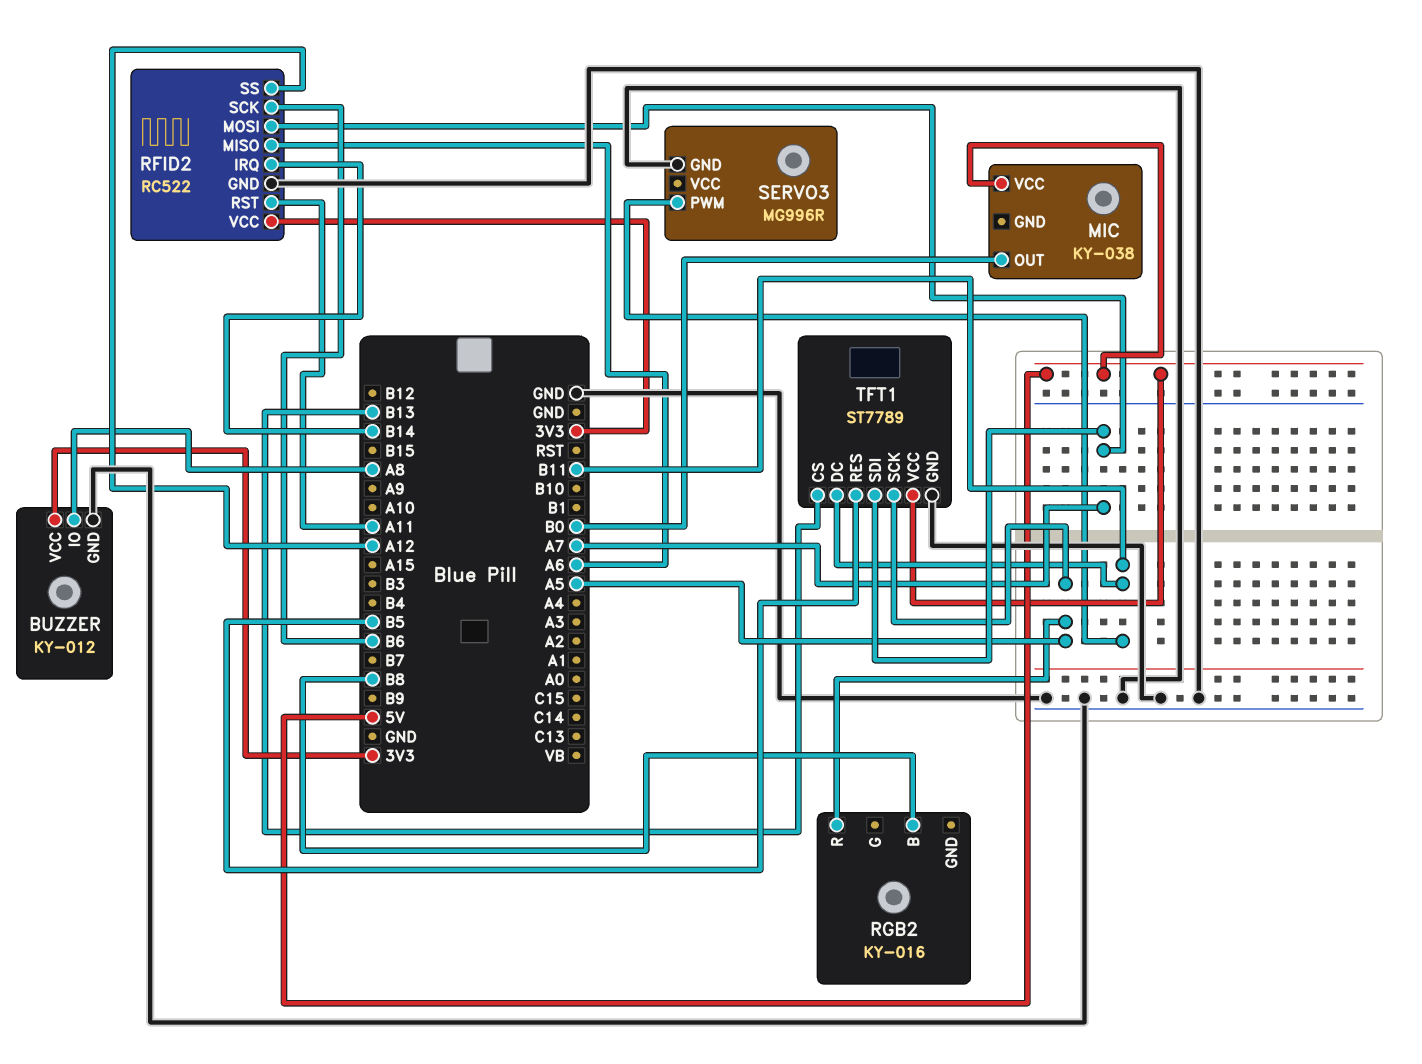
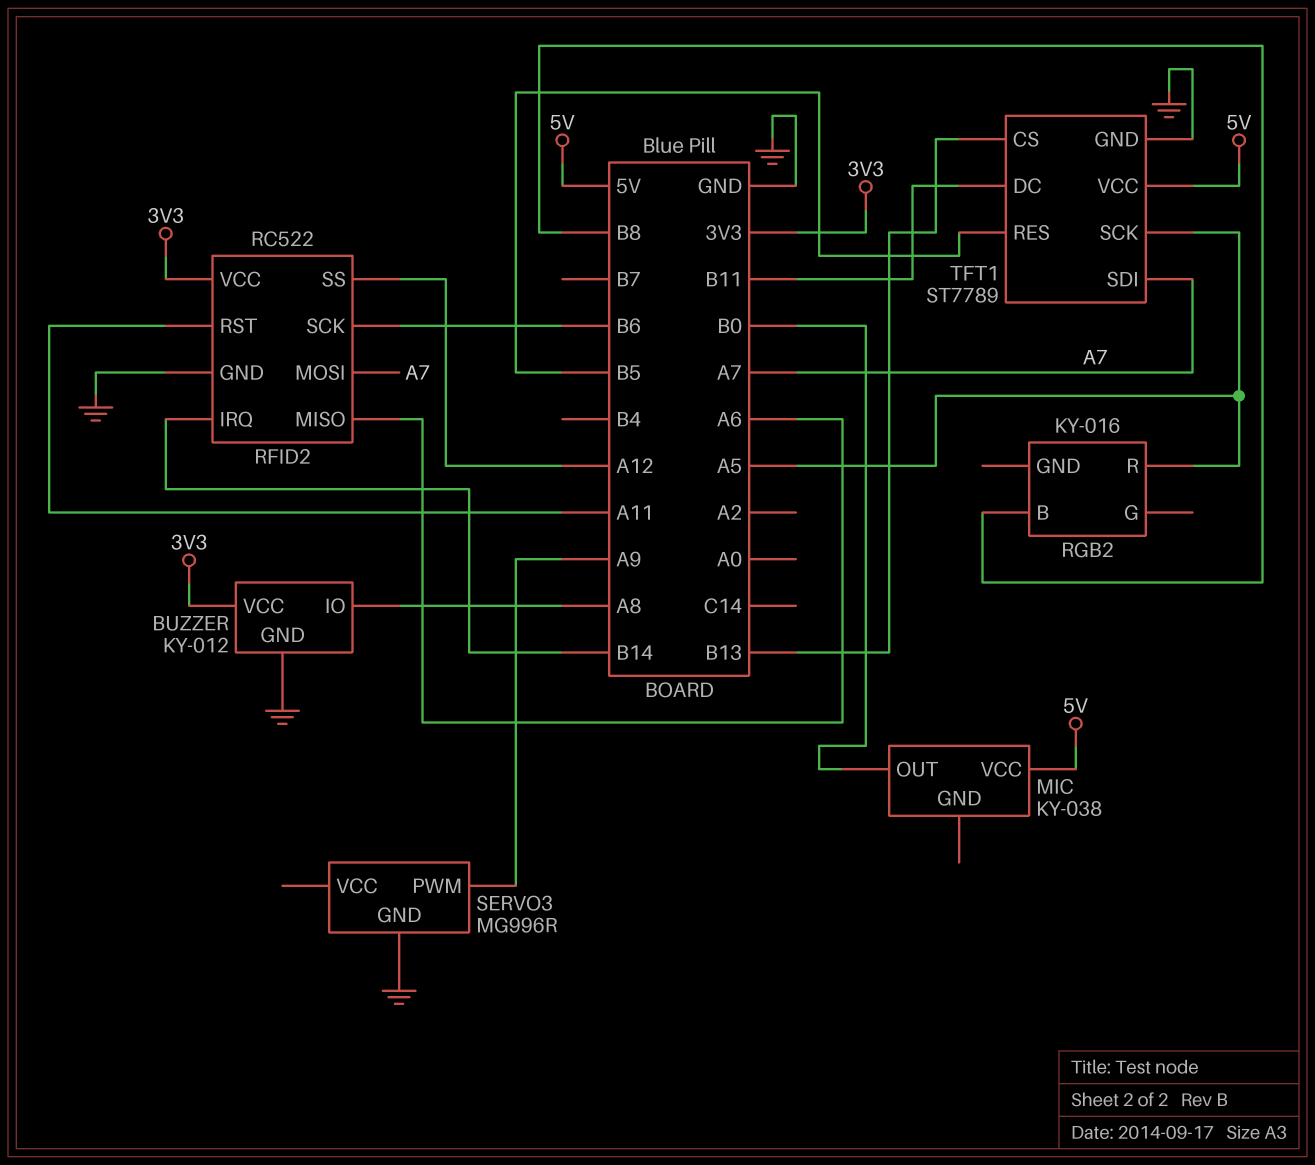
SERVO3 pin PWM: B11 -> A9

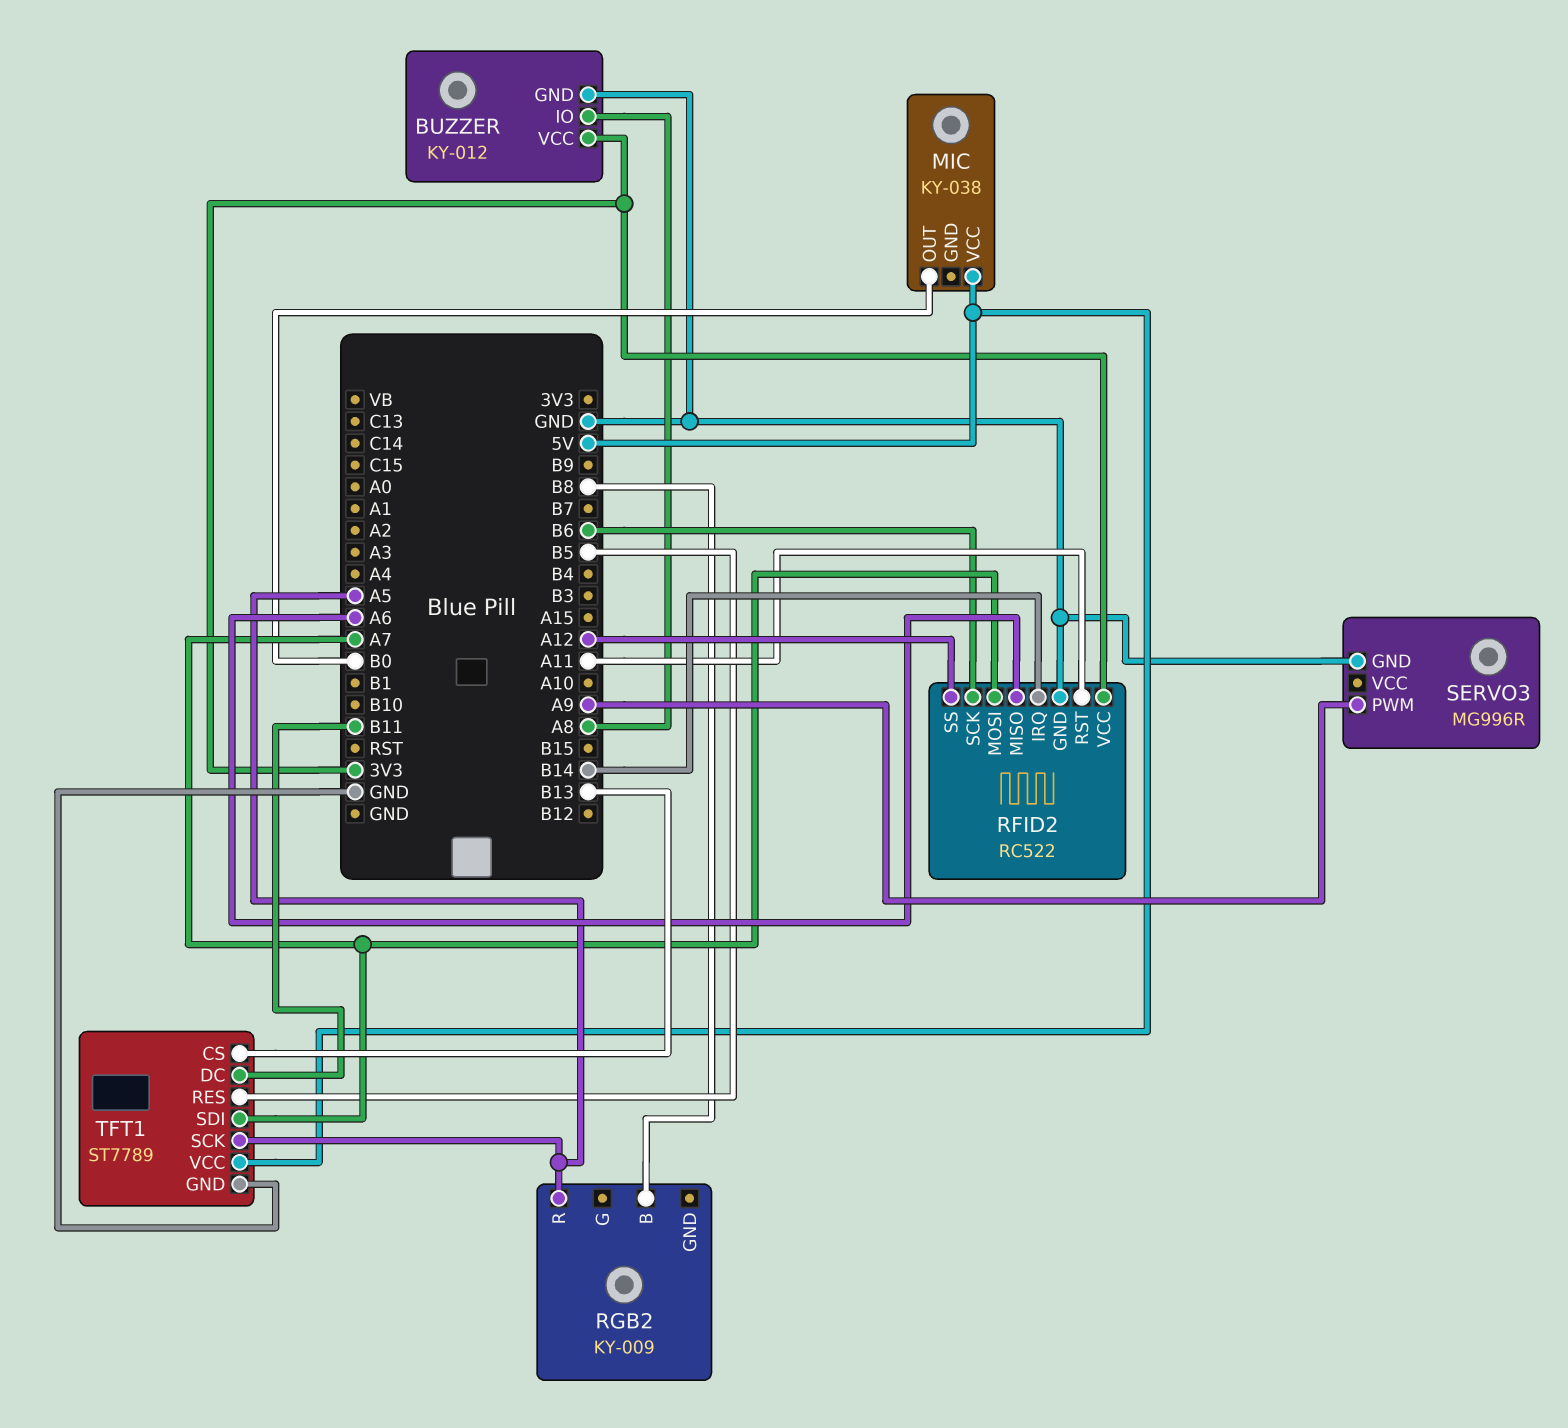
RGB2: KY-016 -> KY-009

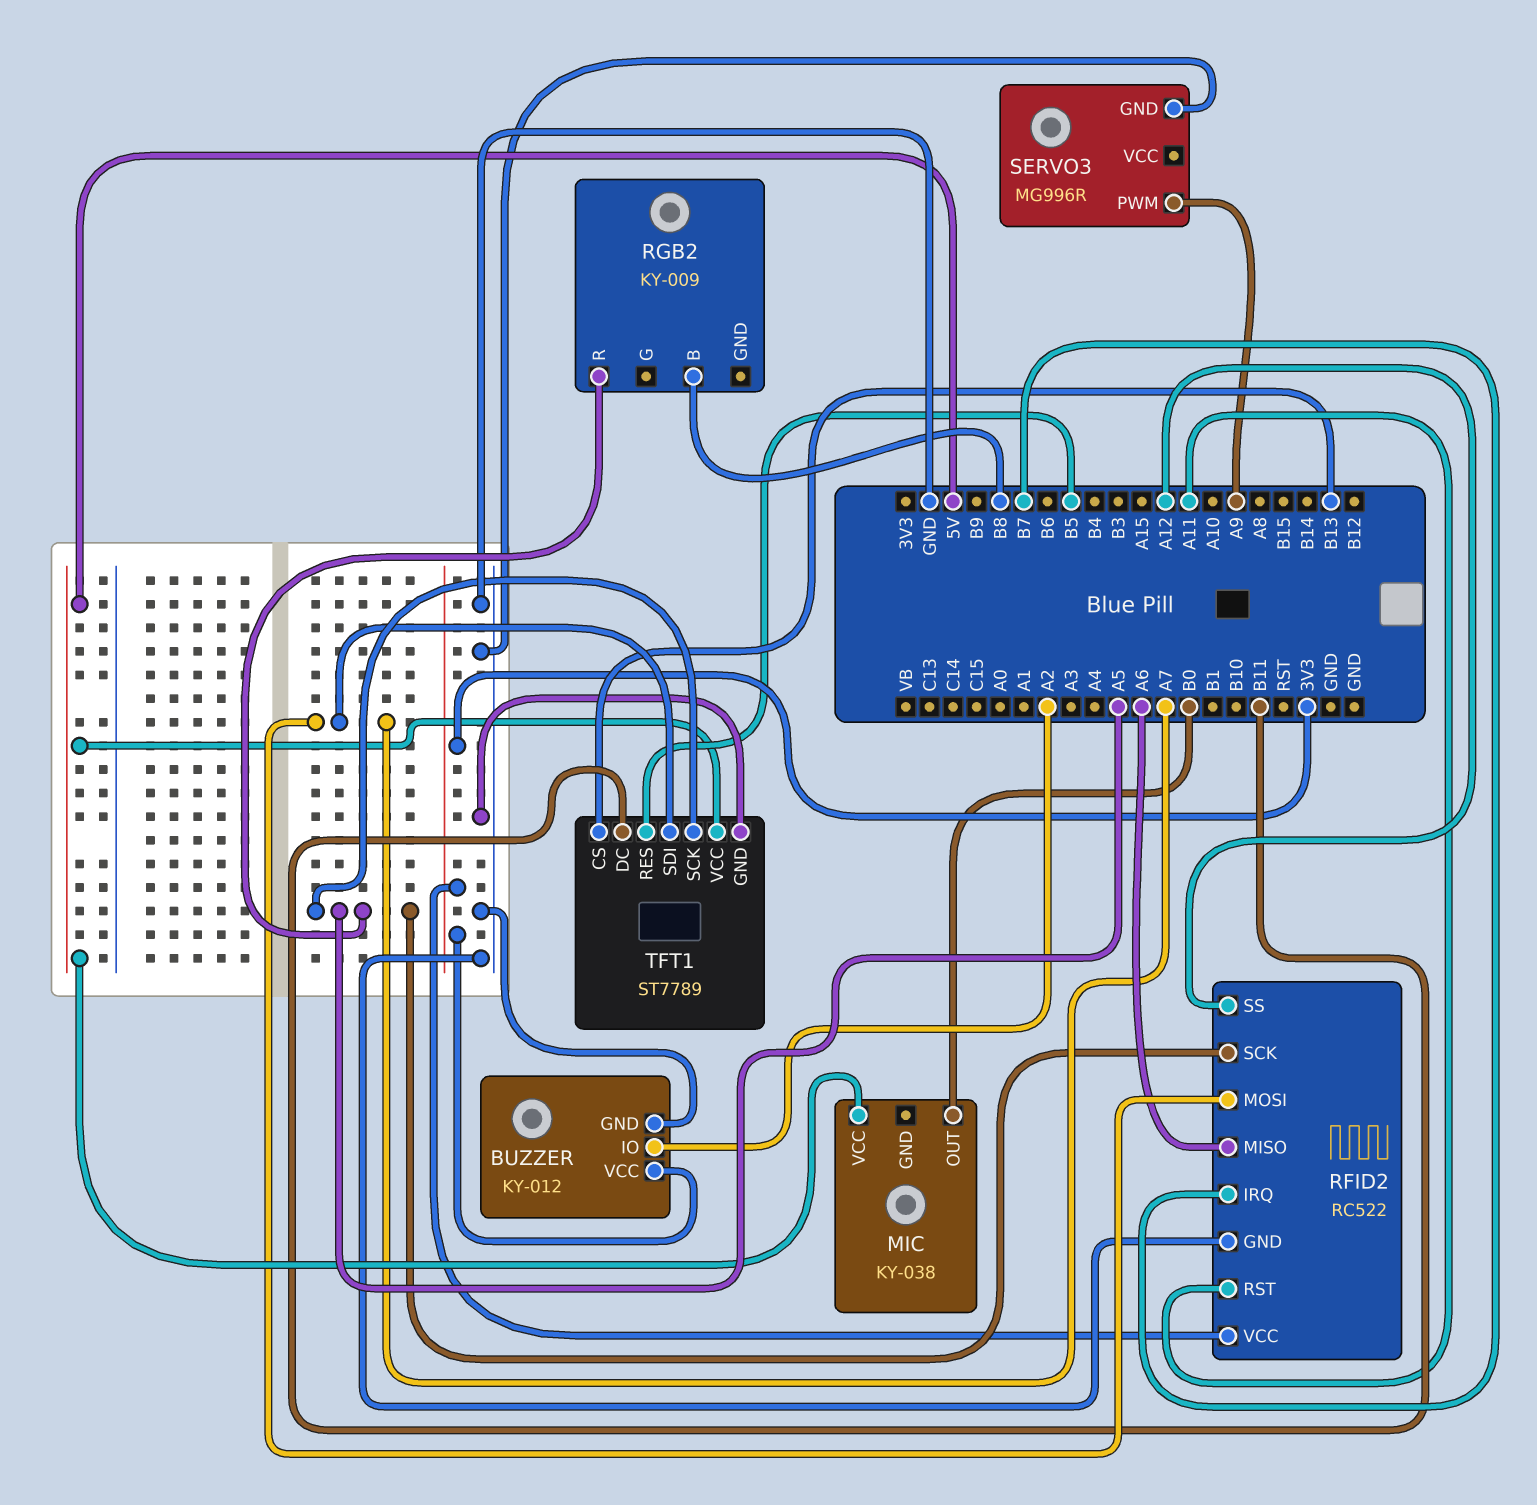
BUZZER pin IO: A8 -> A2
RFID2 pin IRQ: B14 -> B7
RFID2 pin SCK: B6 -> A5

